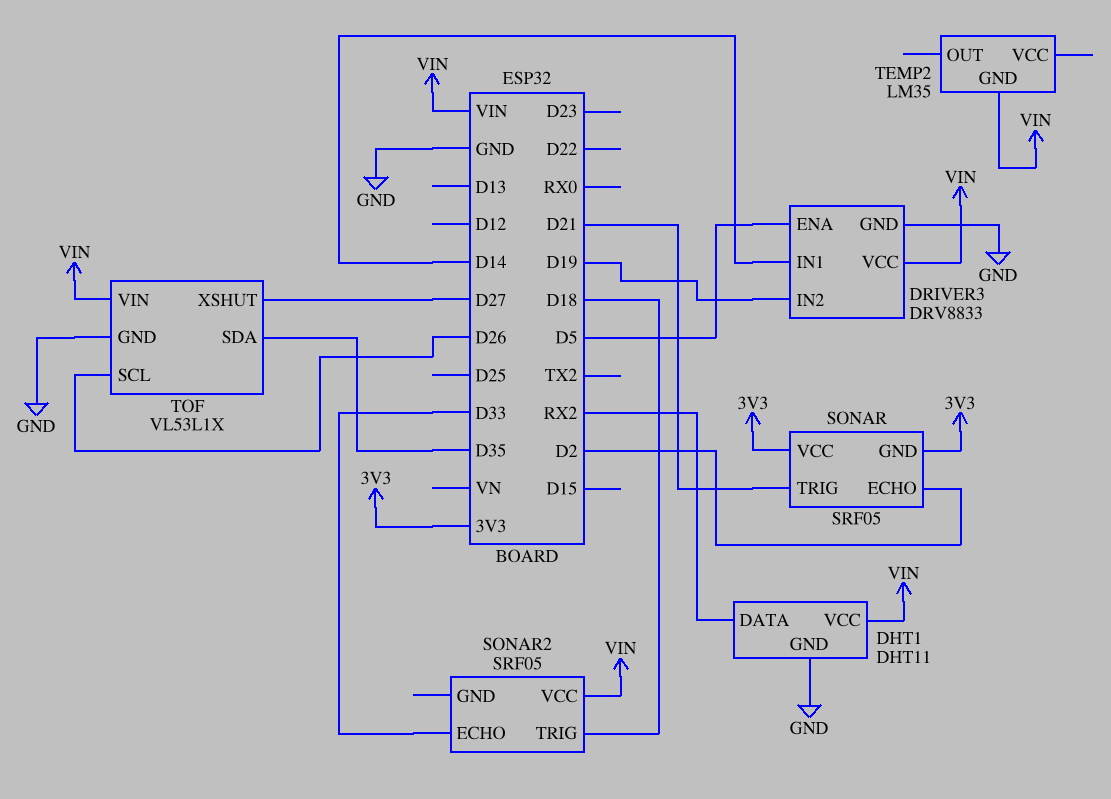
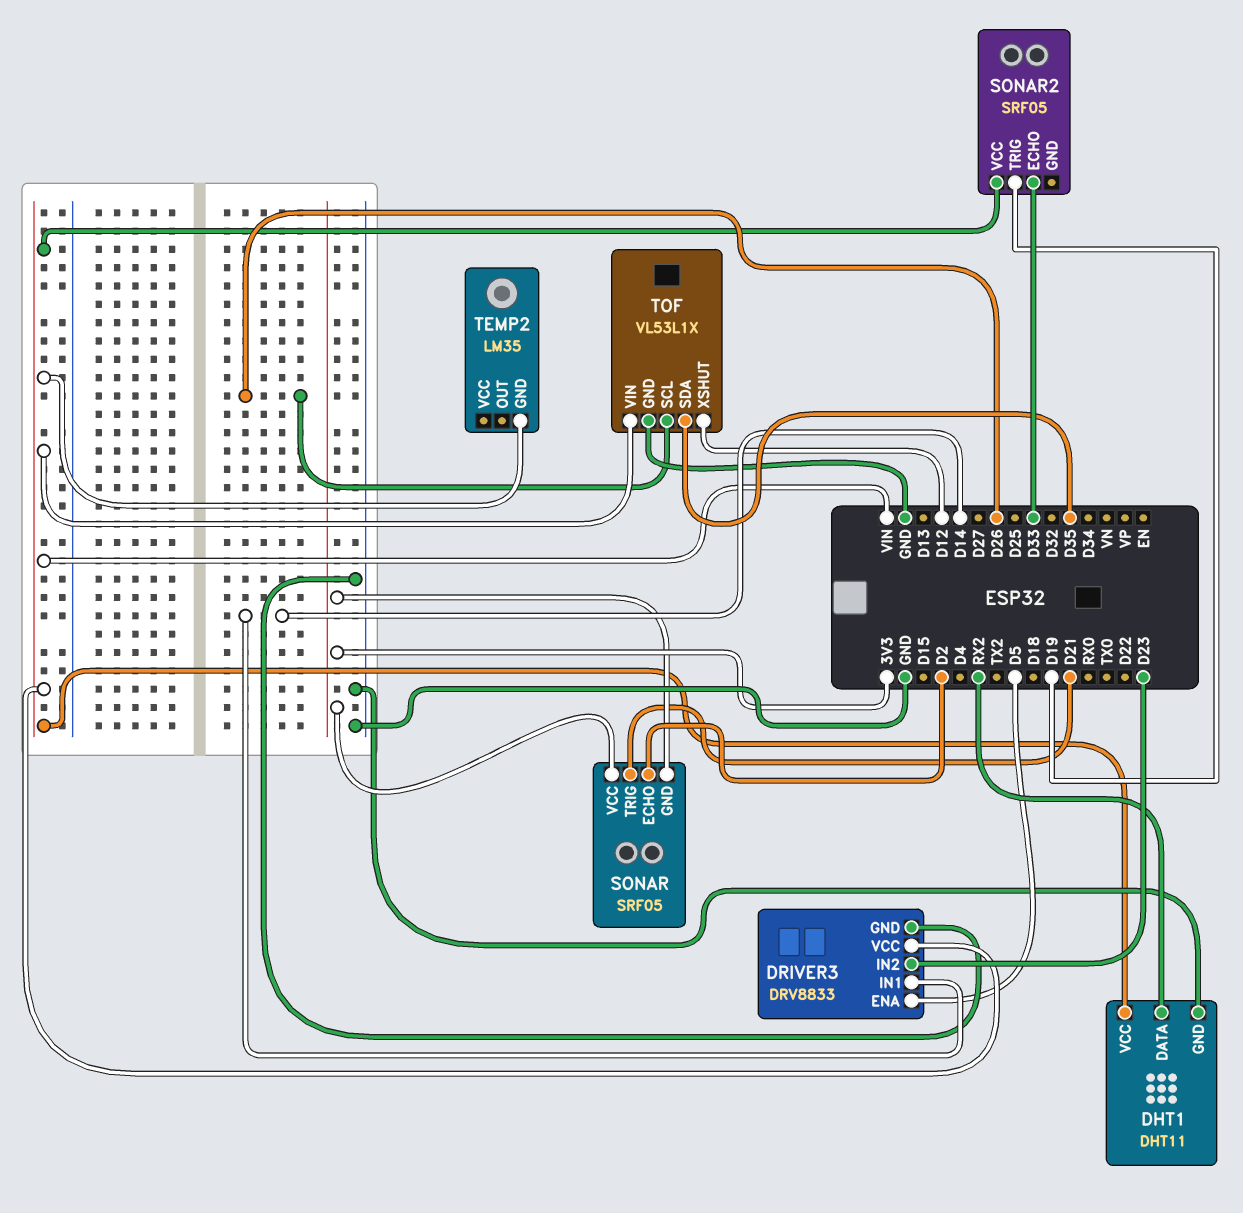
DRIVER3 pin IN2: D19 -> D23
SONAR2 pin TRIG: D18 -> D19
TOF pin XSHUT: D27 -> D12

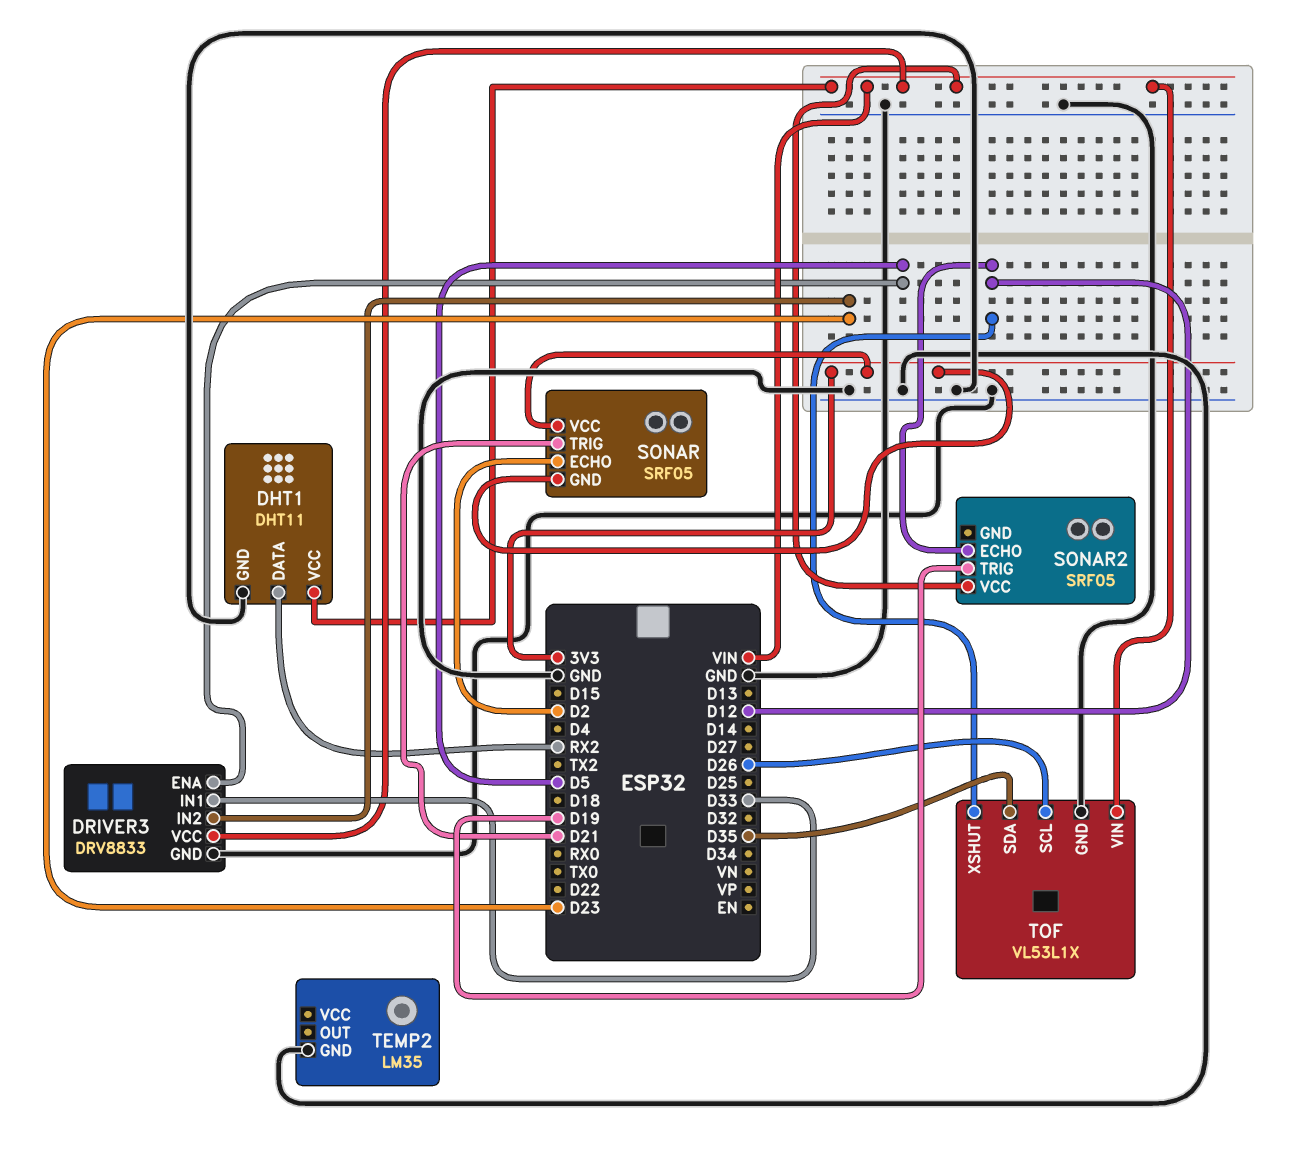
DRIVER3 pin IN1: D14 -> D33
SONAR2 pin ECHO: D33 -> D12
TEMP2 pin GND: VIN -> GND

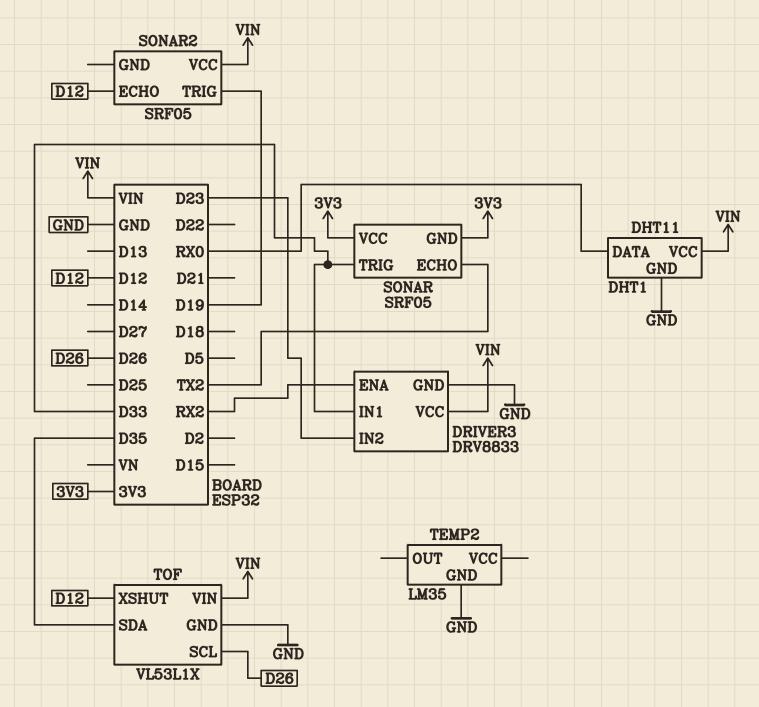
DHT1 pin DATA: RX2 -> RX0
DRIVER3 pin ENA: D5 -> RX2
SONAR pin ECHO: D2 -> TX2
SONAR pin TRIG: D21 -> D33

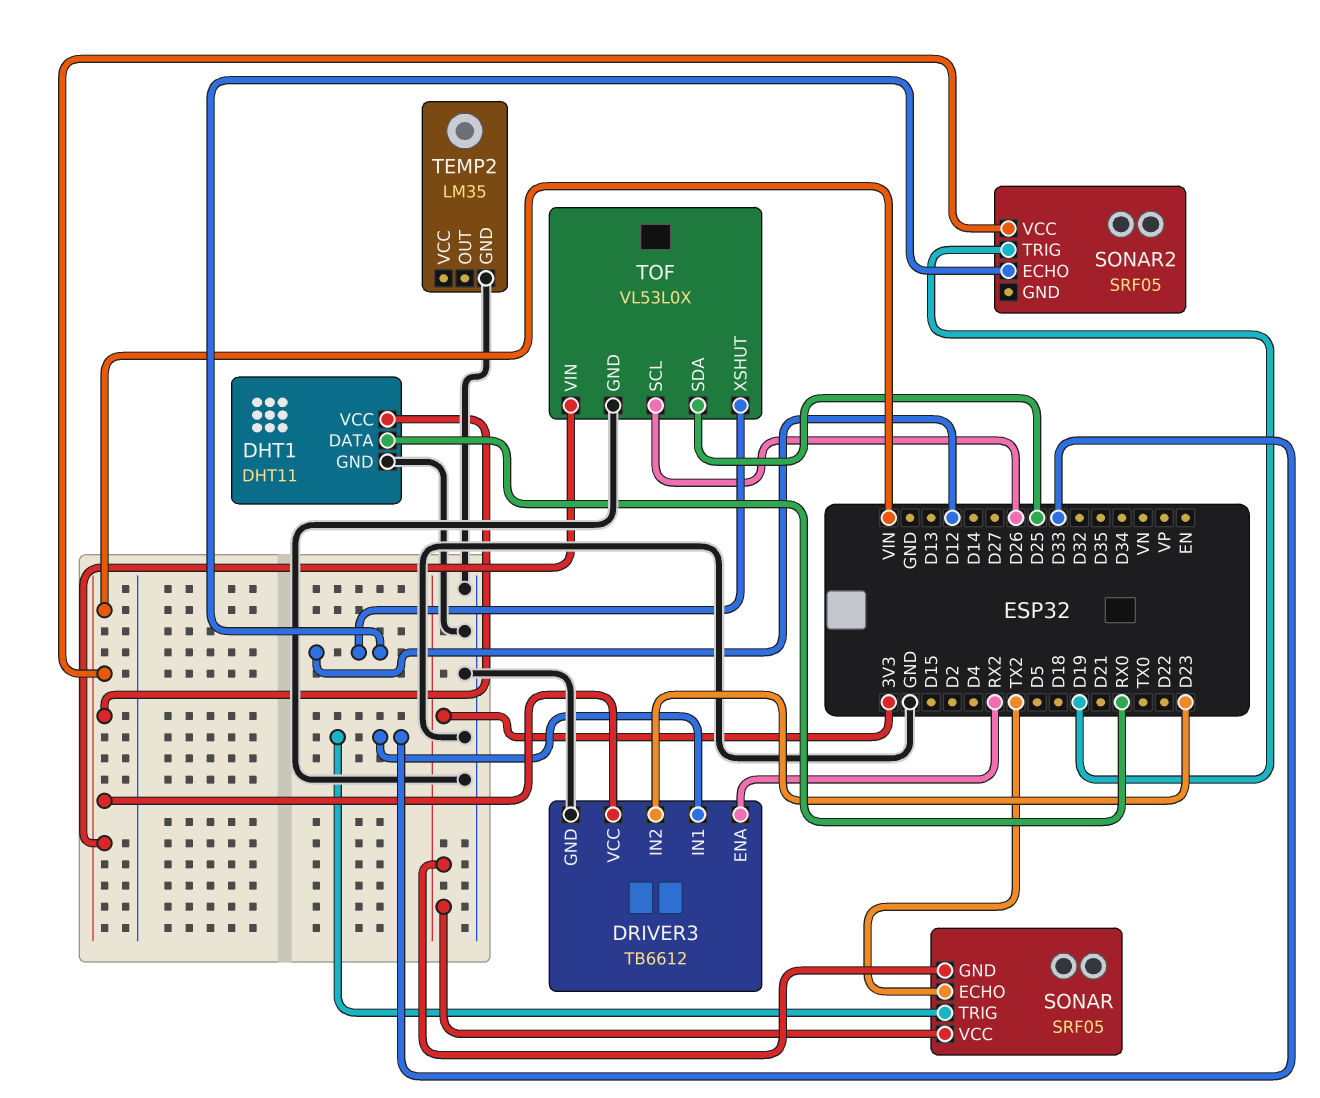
DRIVER3: DRV8833 -> TB6612
TOF: VL53L1X -> VL53L0X
TOF pin SDA: D35 -> D25

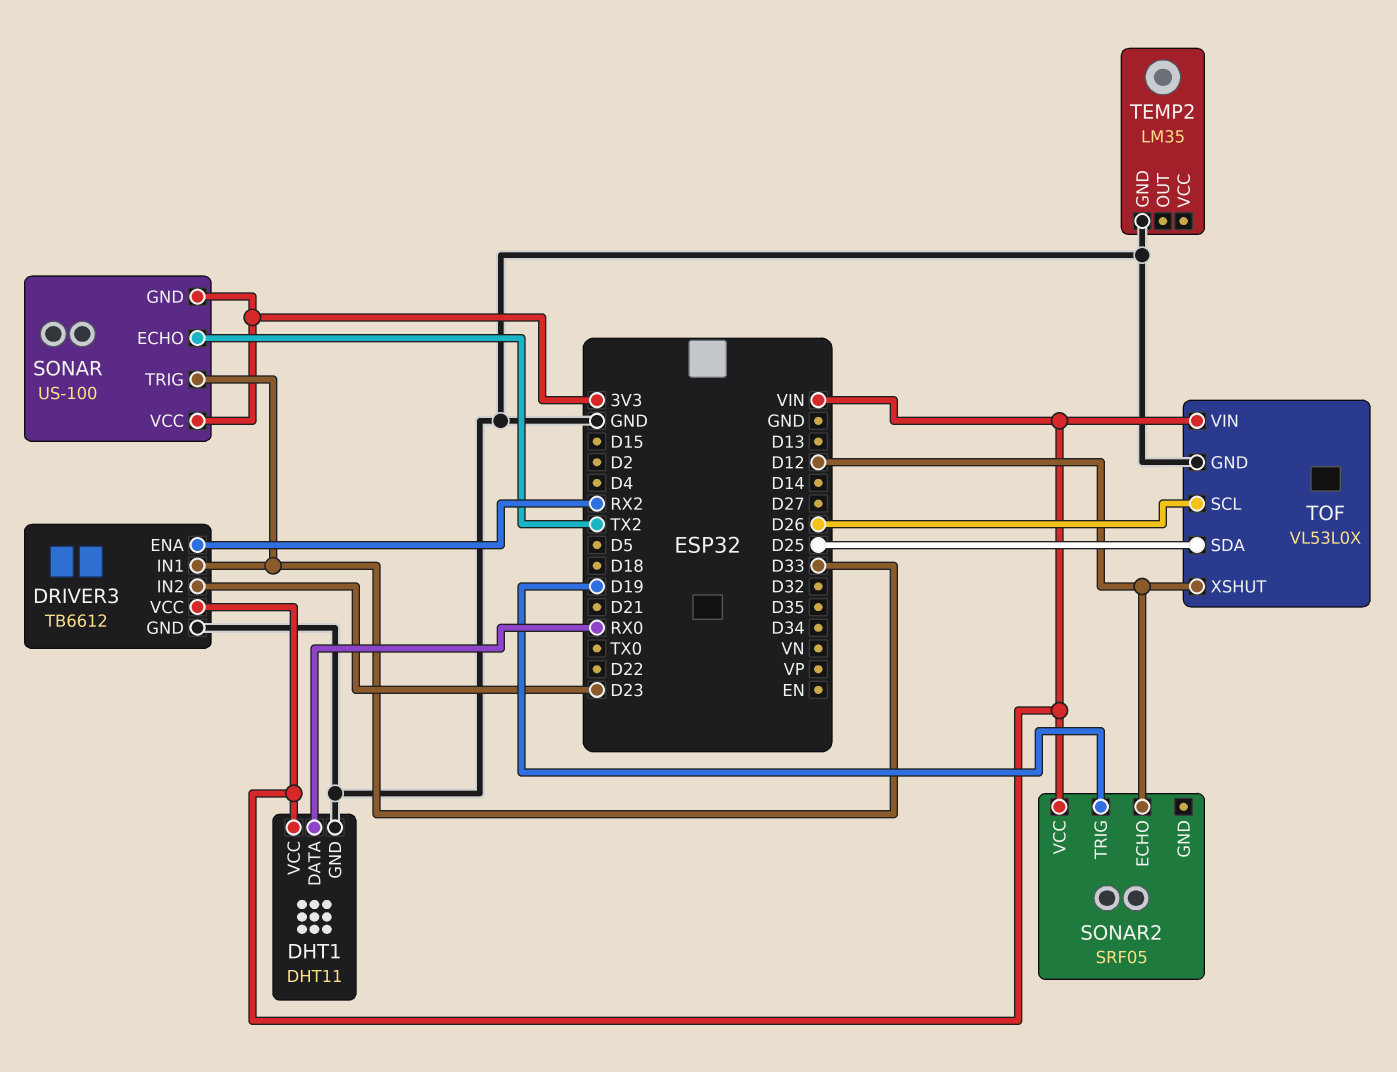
SONAR: SRF05 -> US-100

